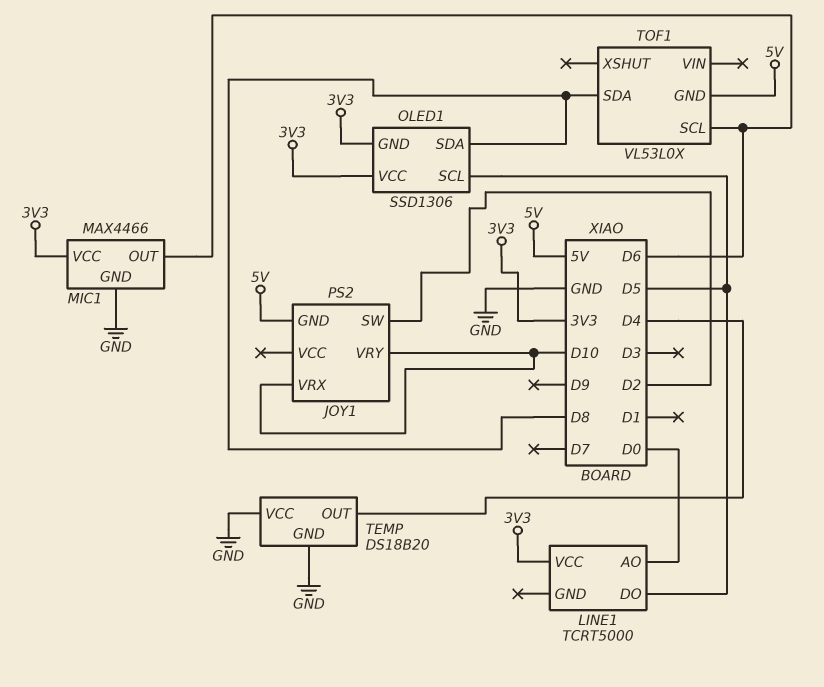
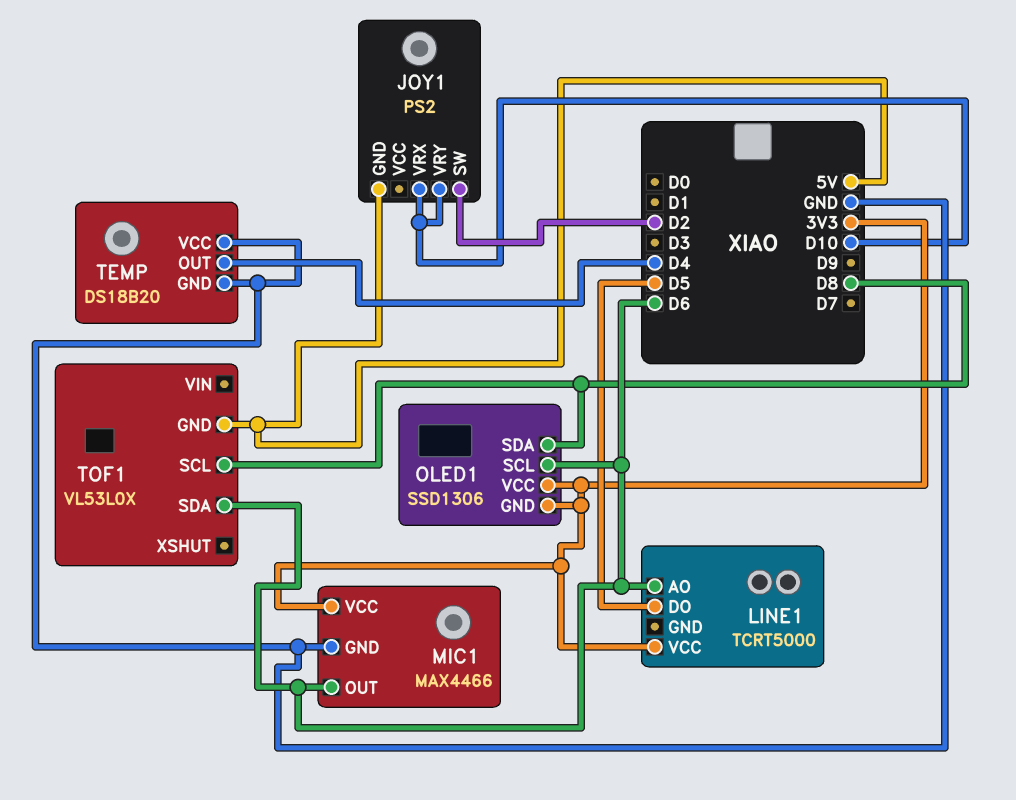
LINE1 pin AO: D0 -> D6
OLED1 pin SCL: D5 -> D6
TOF1 pin SCL: D6 -> D8
TOF1 pin SDA: D8 -> D6

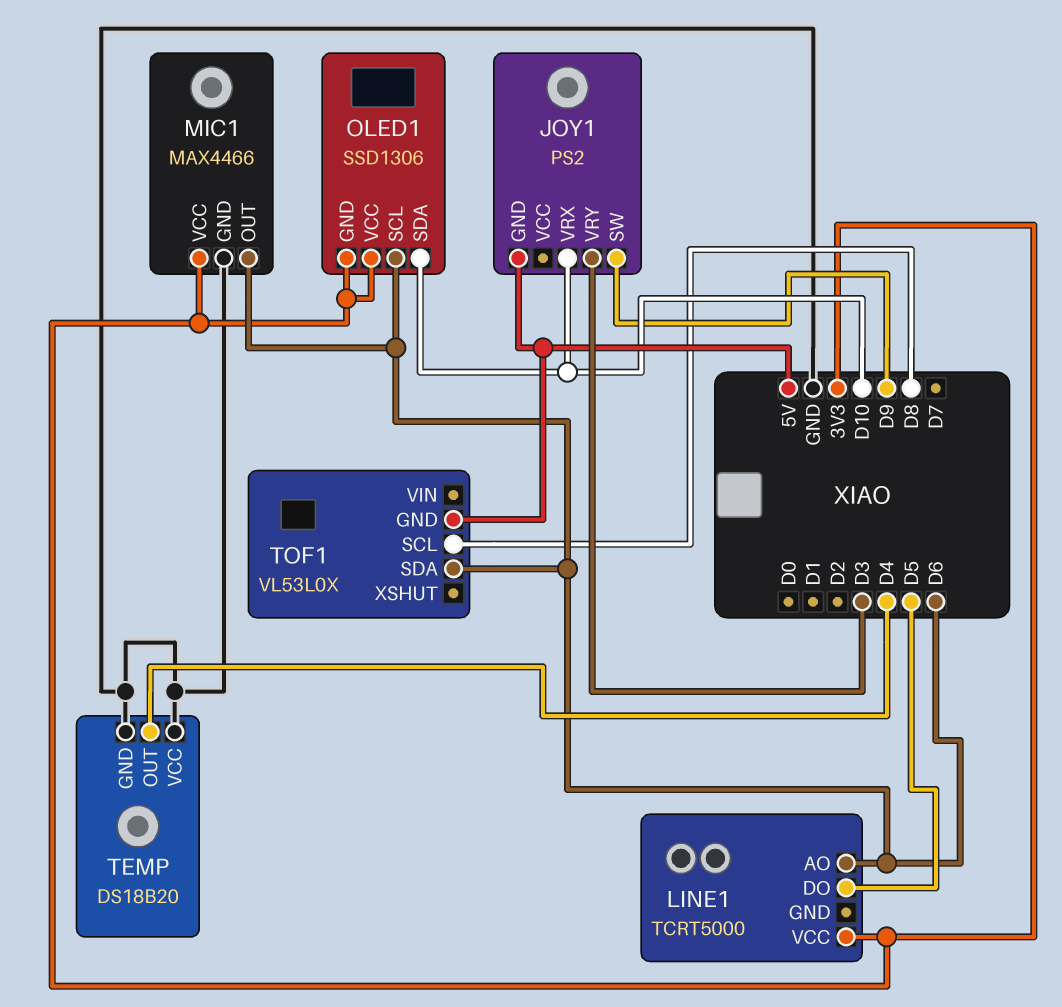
JOY1 pin SW: D2 -> D9
JOY1 pin VRY: D10 -> D3
OLED1 pin SDA: D8 -> D10

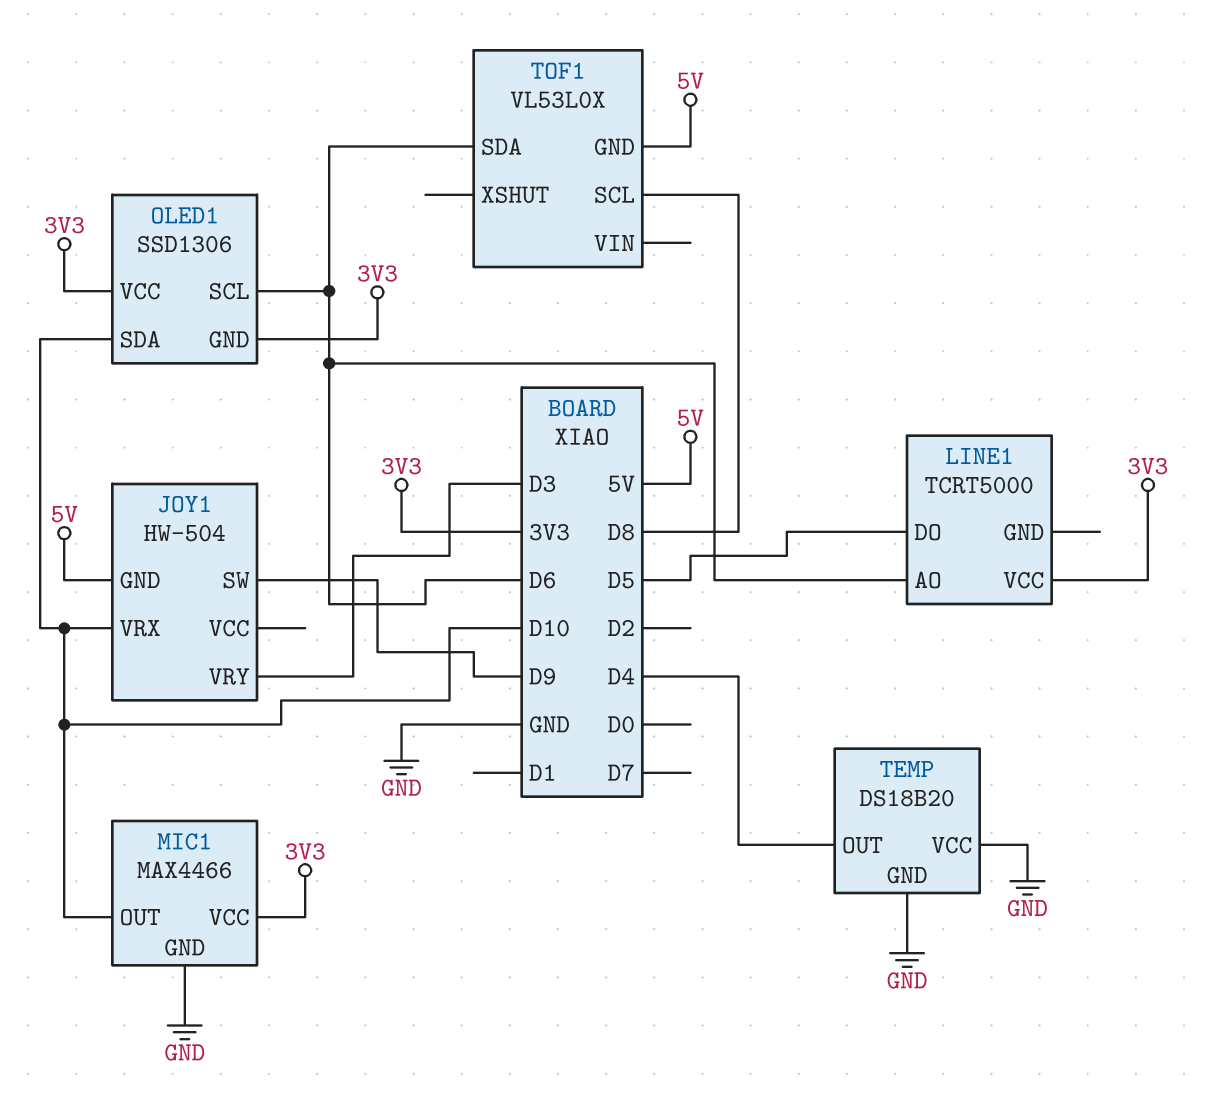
JOY1: PS2 -> HW-504
MIC1 pin OUT: D6 -> D10

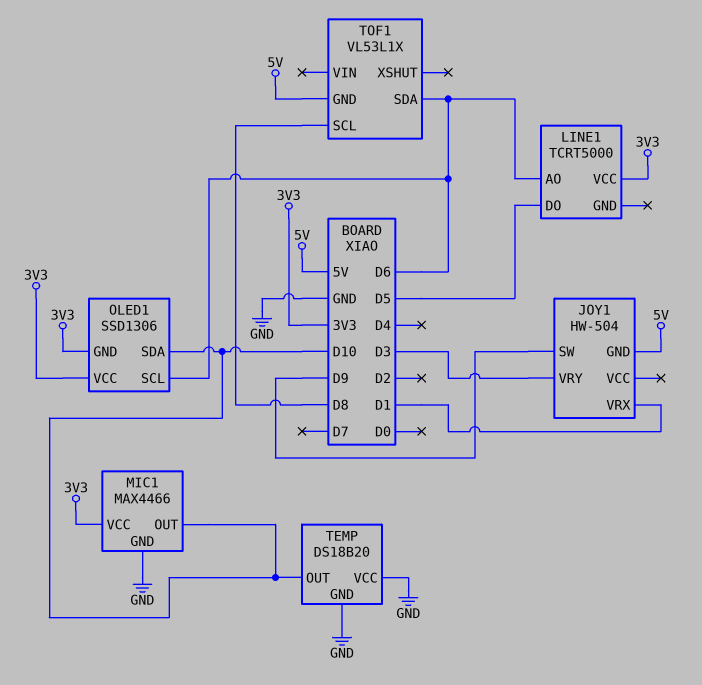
JOY1 pin VRX: D10 -> D1
TEMP pin OUT: D4 -> D10
TOF1: VL53L0X -> VL53L1X

